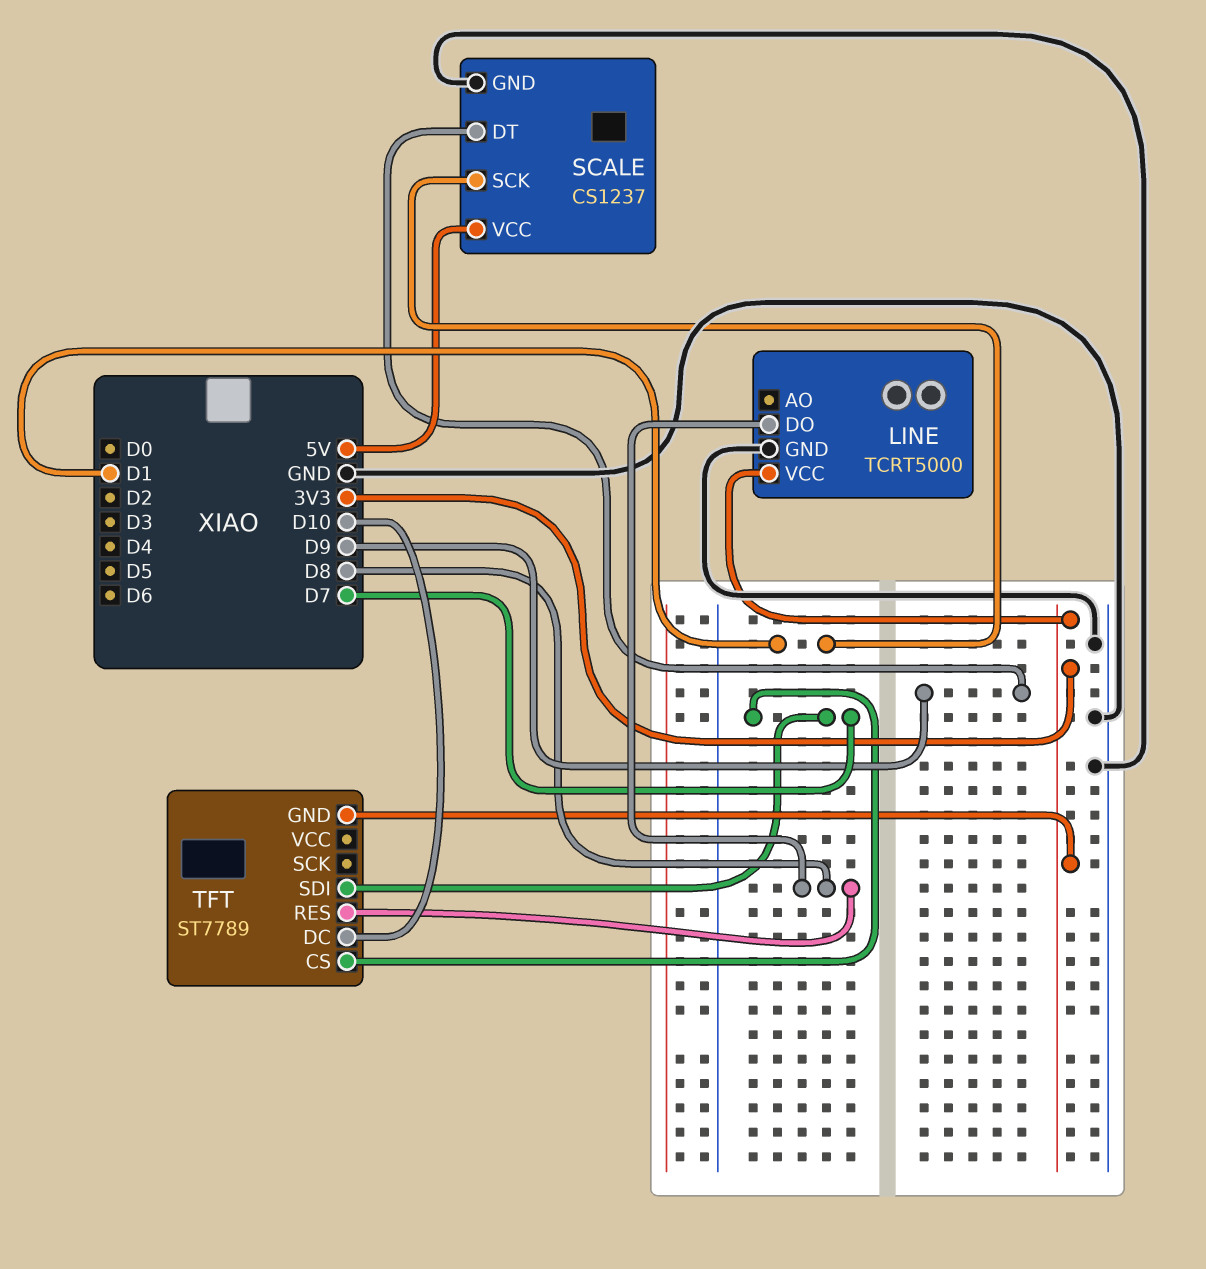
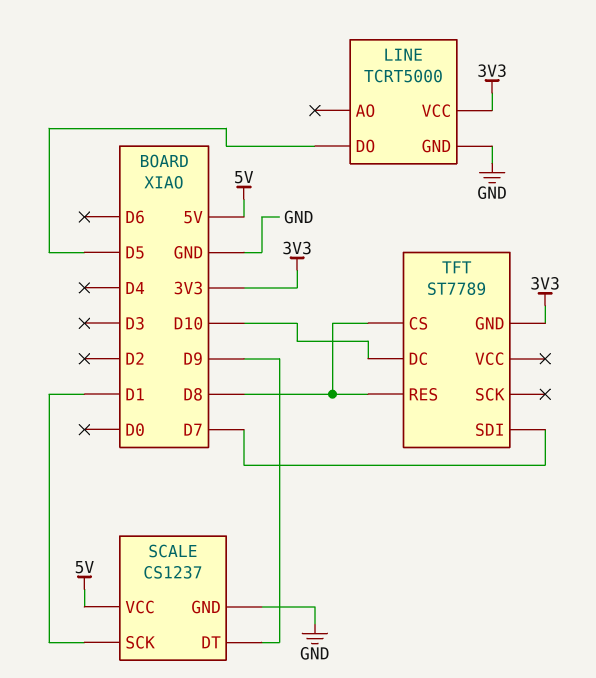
LINE pin DO: D8 -> D5
TFT pin CS: D7 -> D8

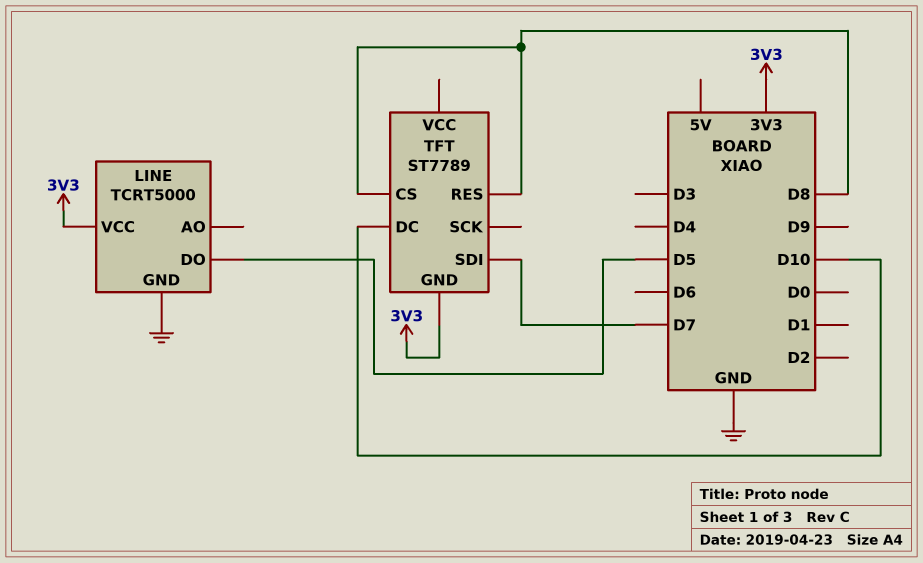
SCALE: CS1237 -> none
SCALE pin DT: D9 -> none
SCALE pin GND: GND -> none
SCALE pin SCK: D1 -> none
SCALE pin VCC: 5V -> none

